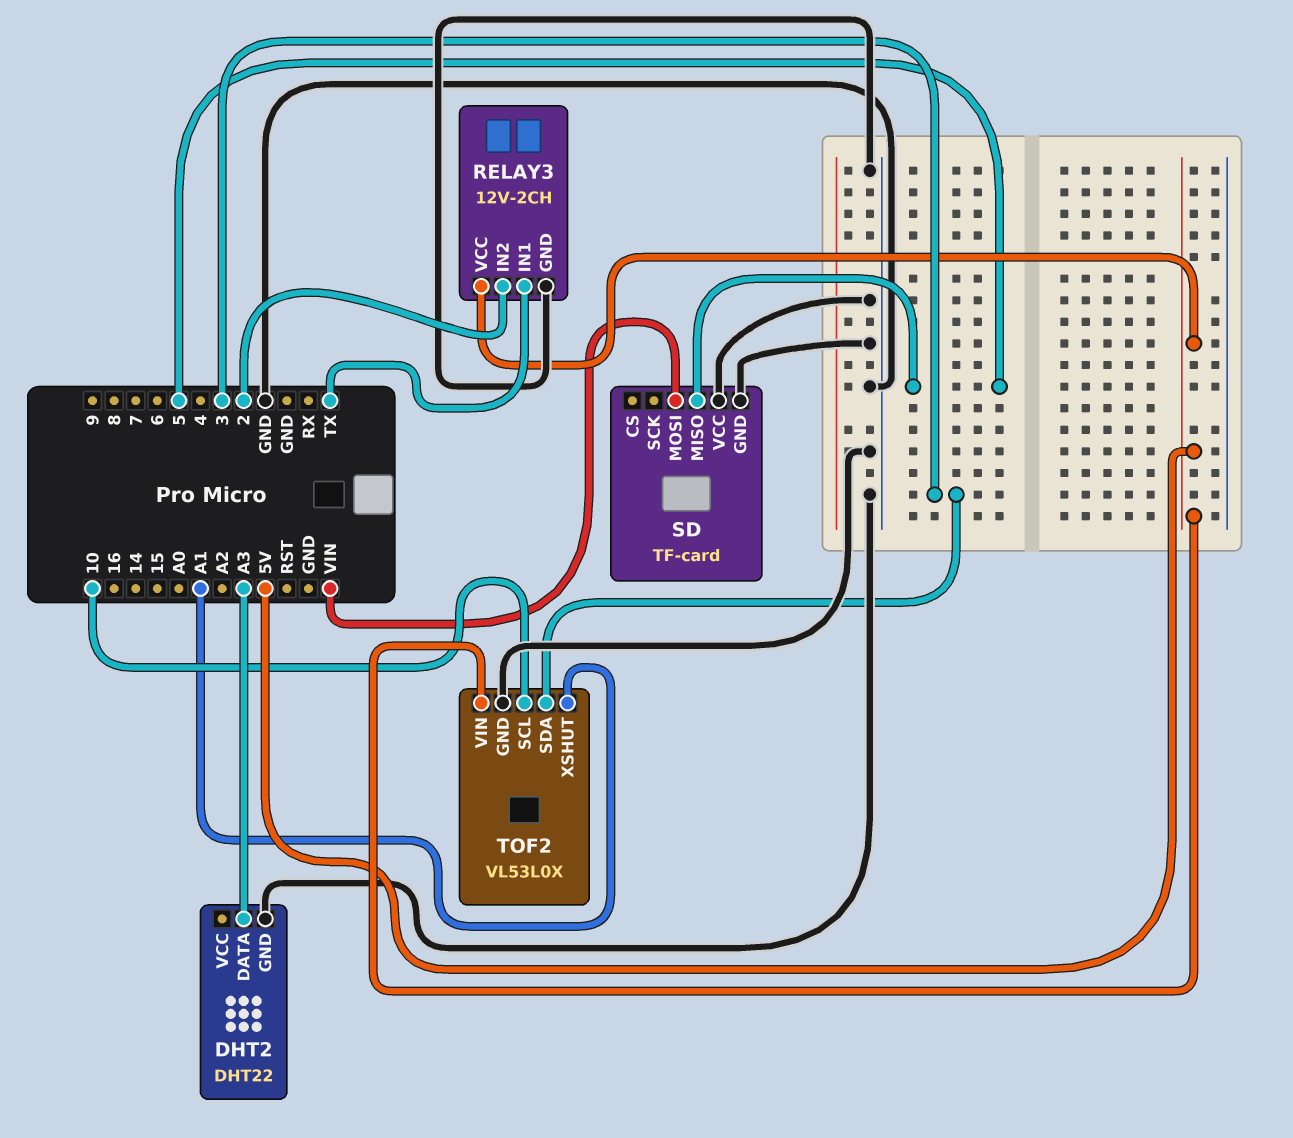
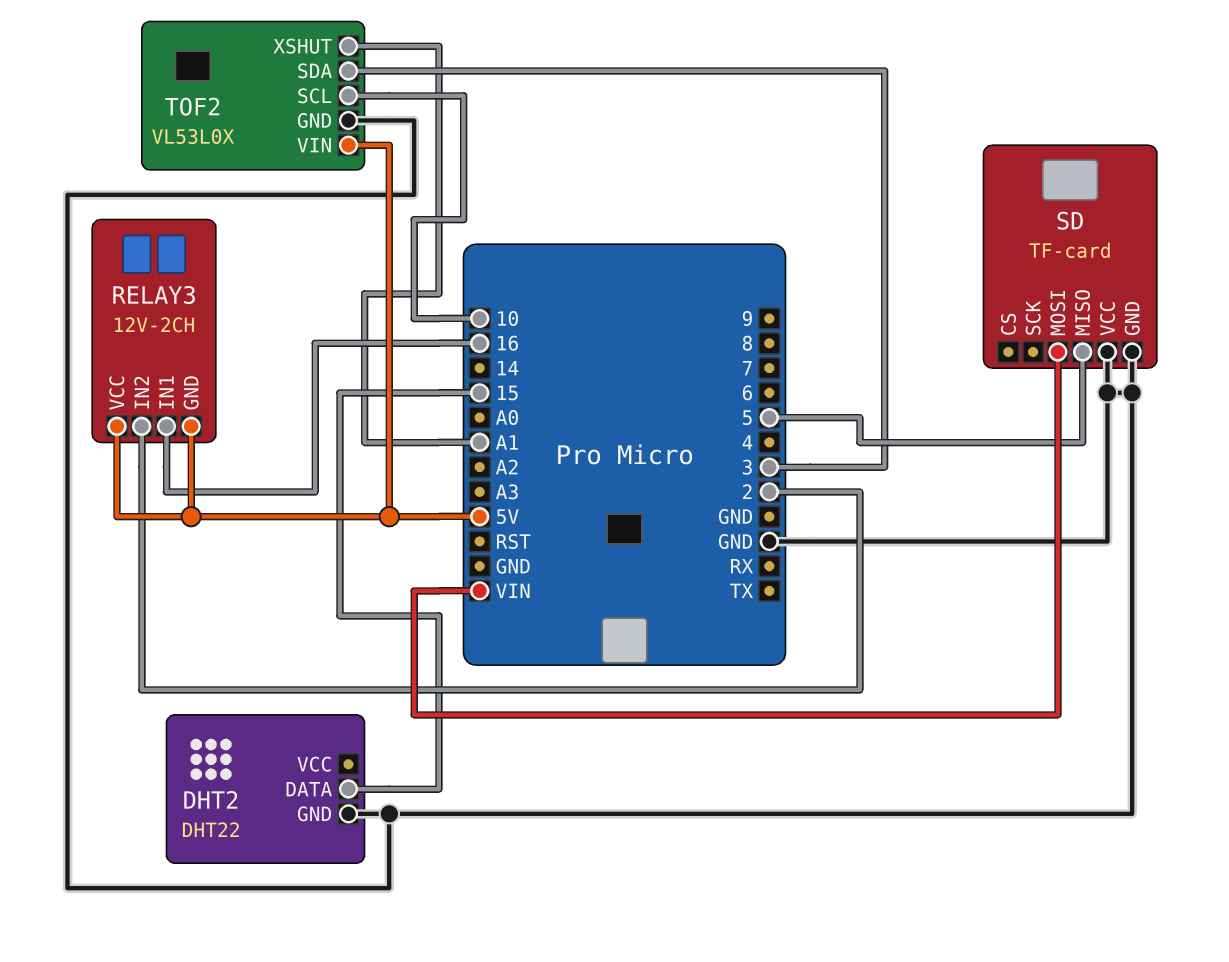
DHT2 pin DATA: A3 -> 15
RELAY3 pin GND: GND -> 5V
RELAY3 pin IN1: TX -> 16

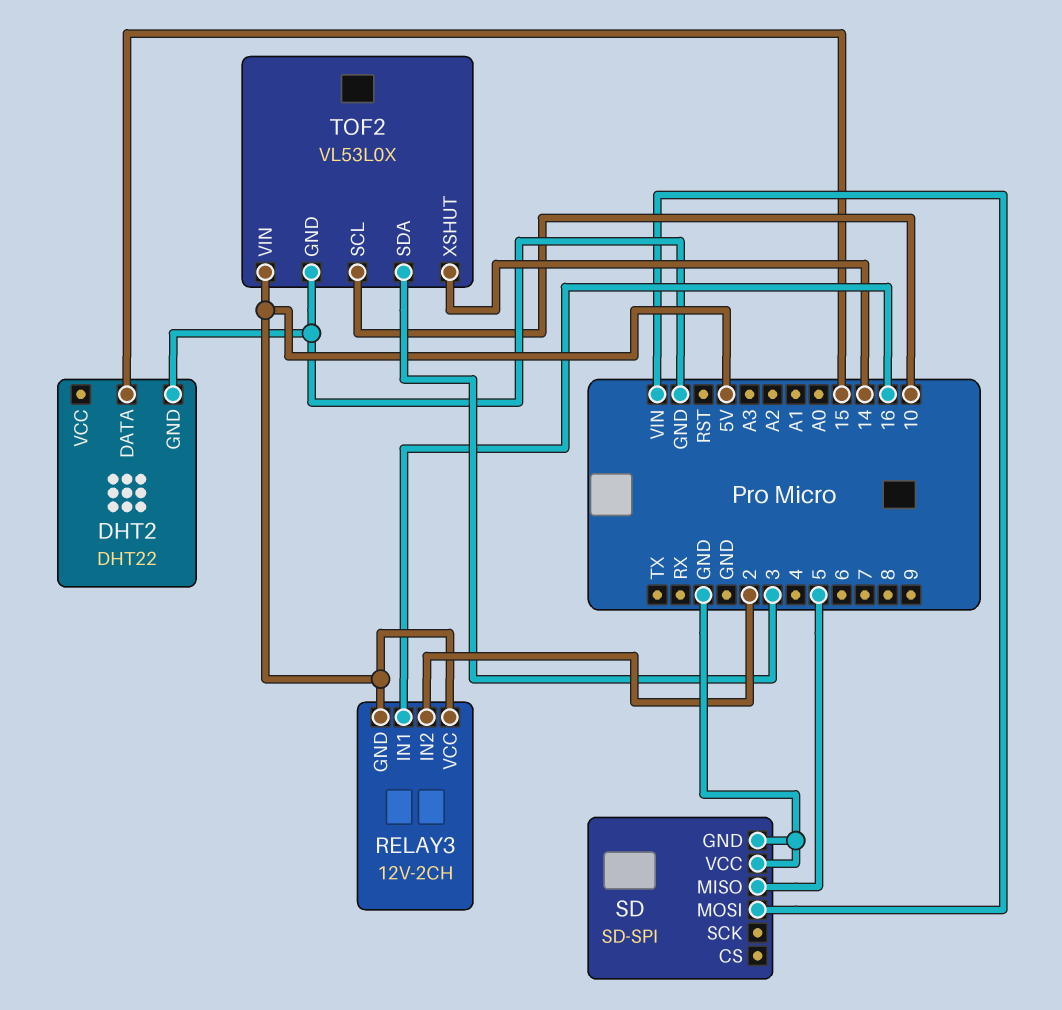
SD: TF-card -> SD-SPI
TOF2 pin XSHUT: A1 -> 14

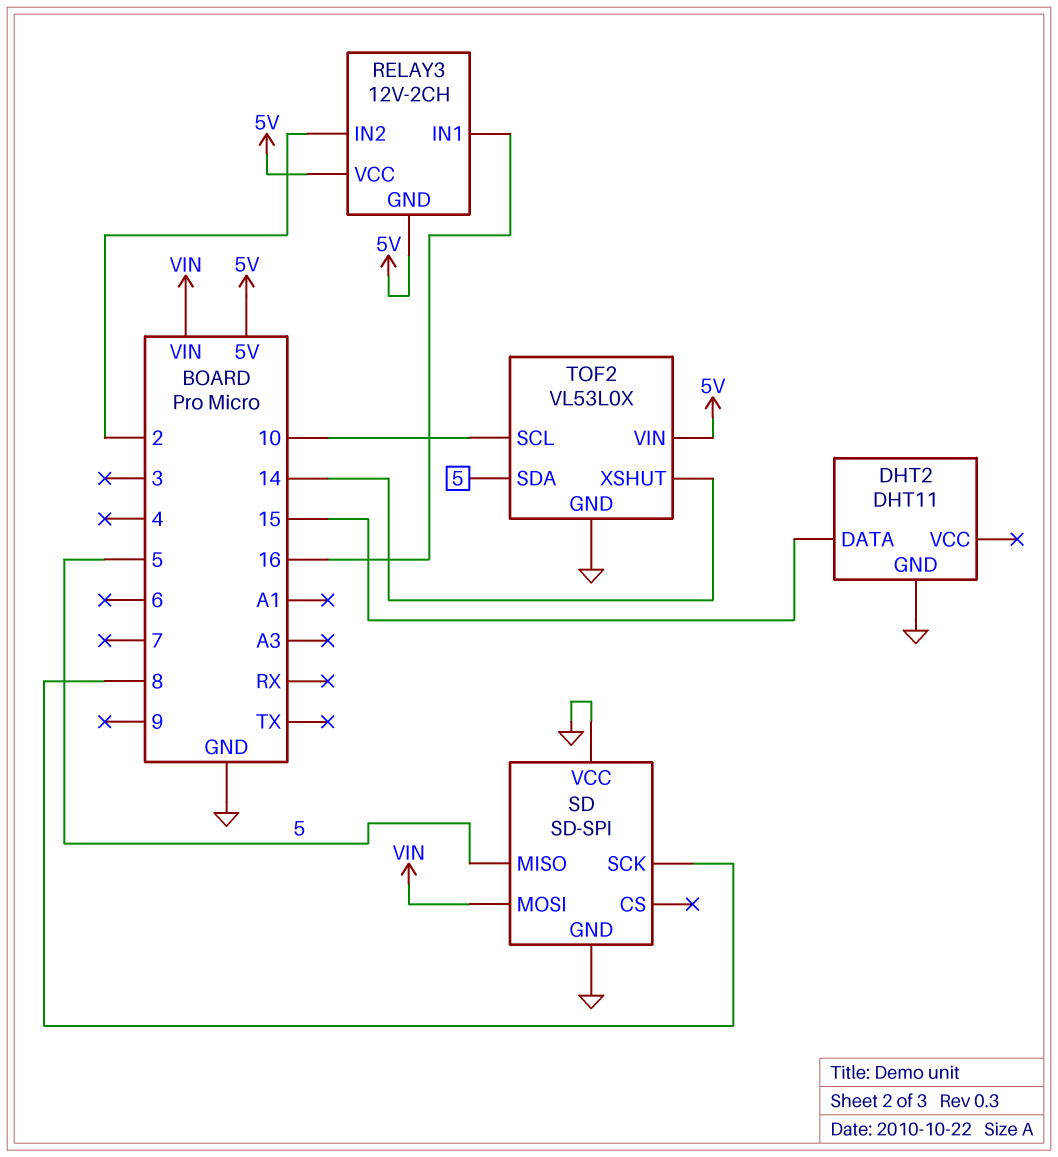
DHT2: DHT22 -> DHT11
SD pin SCK: none -> 8
TOF2 pin SDA: 3 -> 5

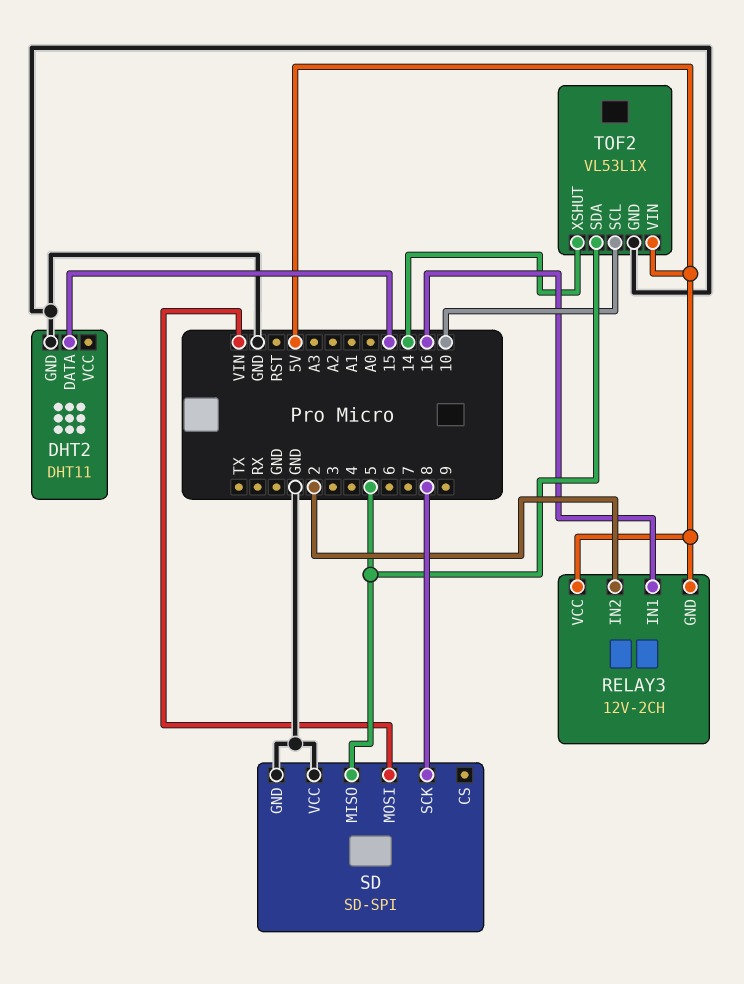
TOF2: VL53L0X -> VL53L1X

